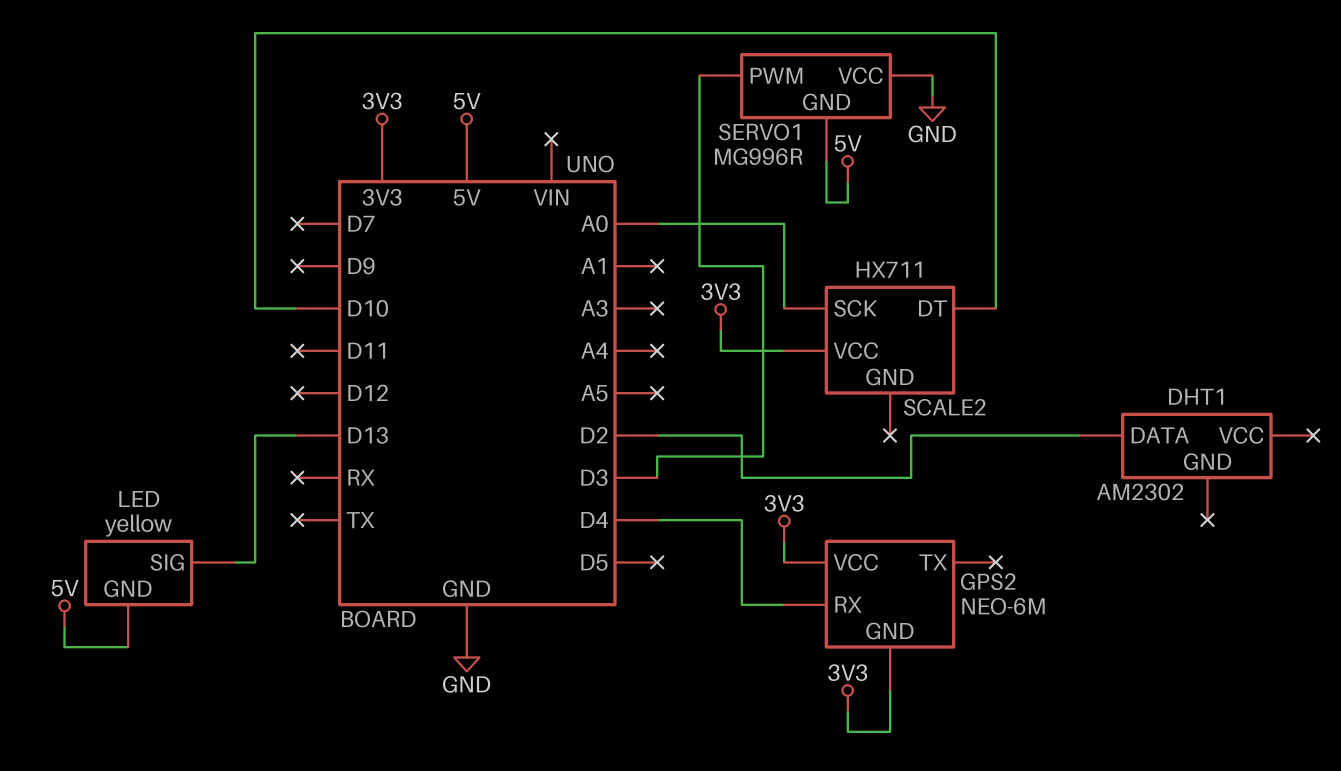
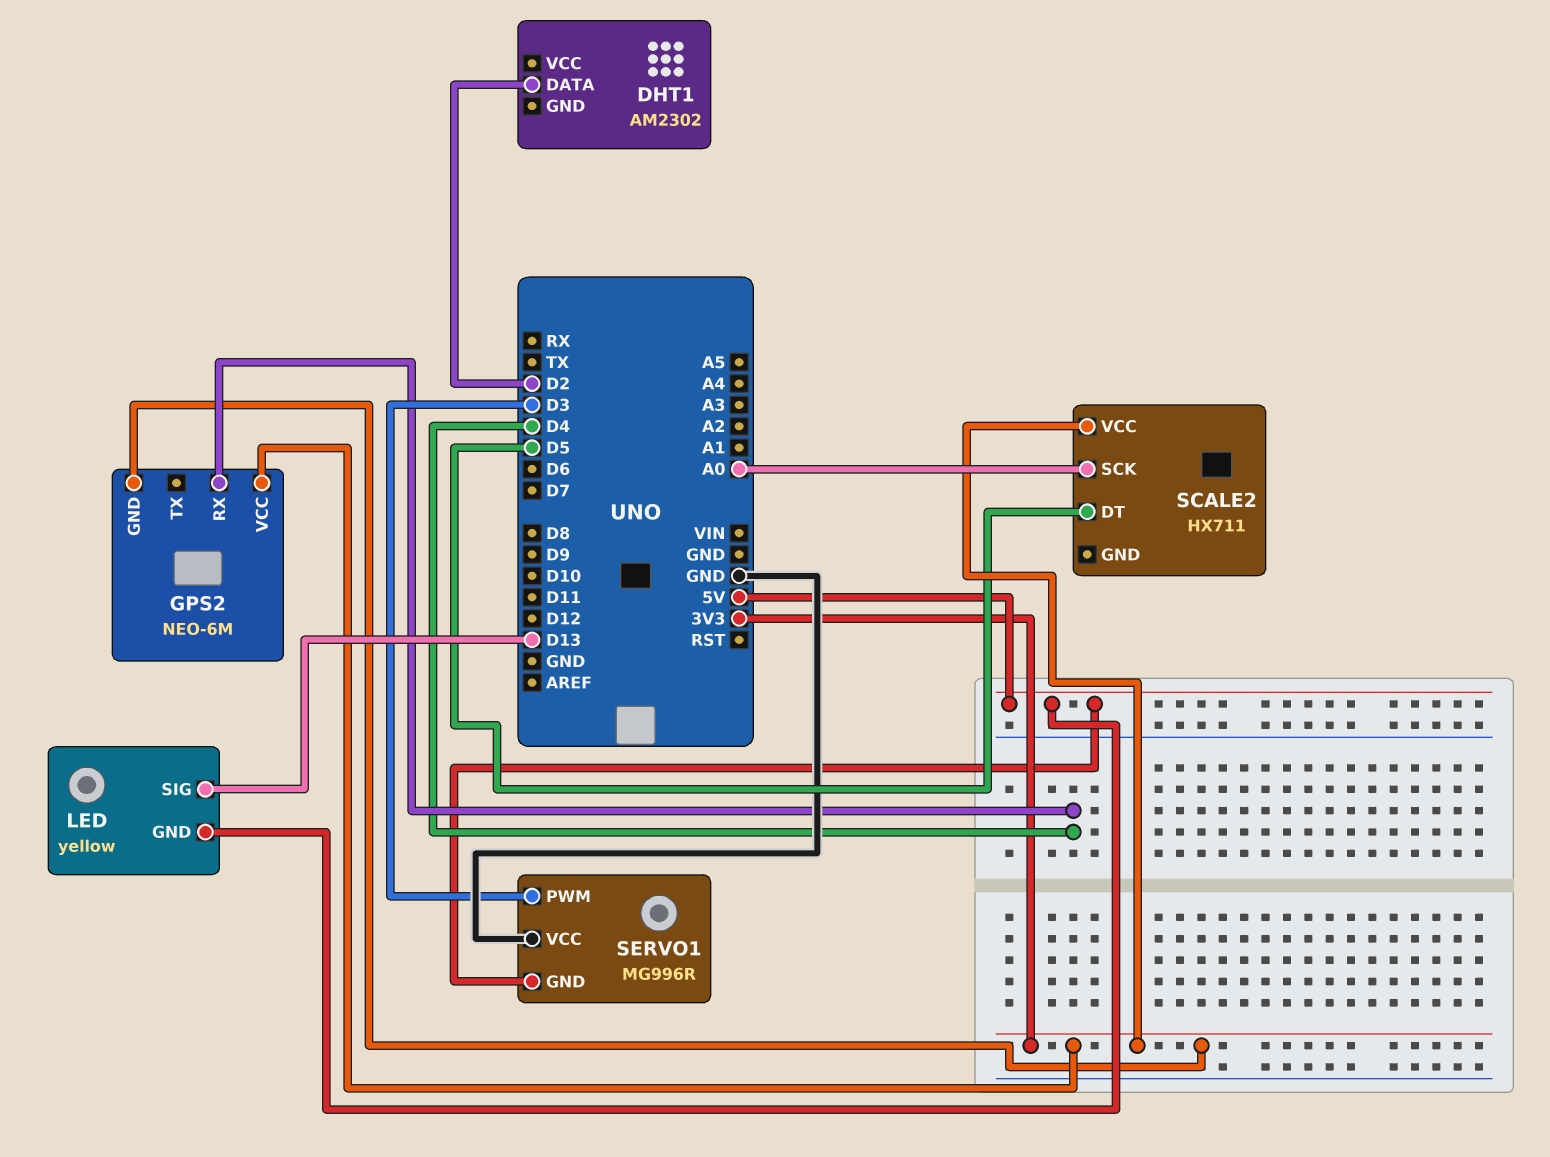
SCALE2 pin DT: D10 -> D5

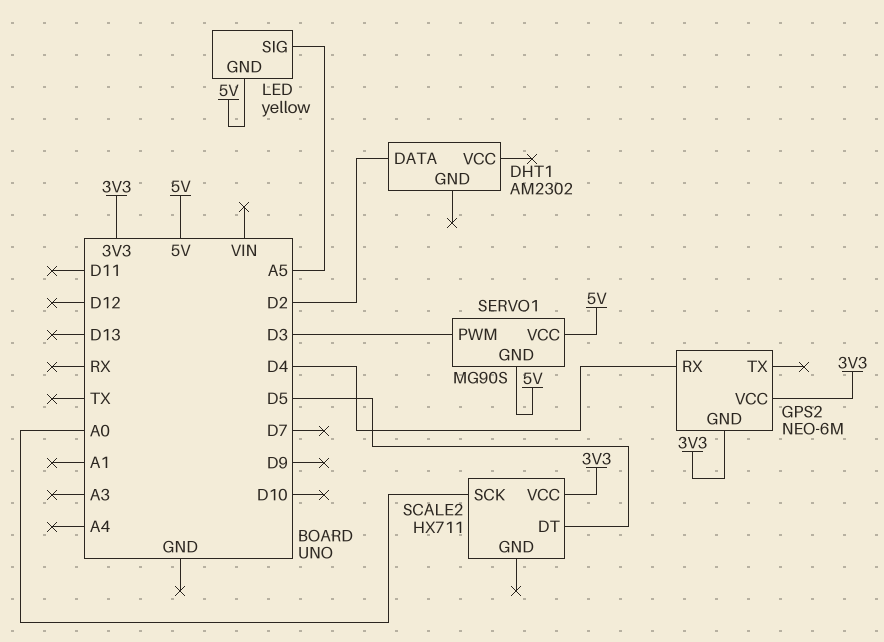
LED pin SIG: D13 -> A5
SERVO1: MG996R -> MG90S
SERVO1 pin VCC: GND -> 5V

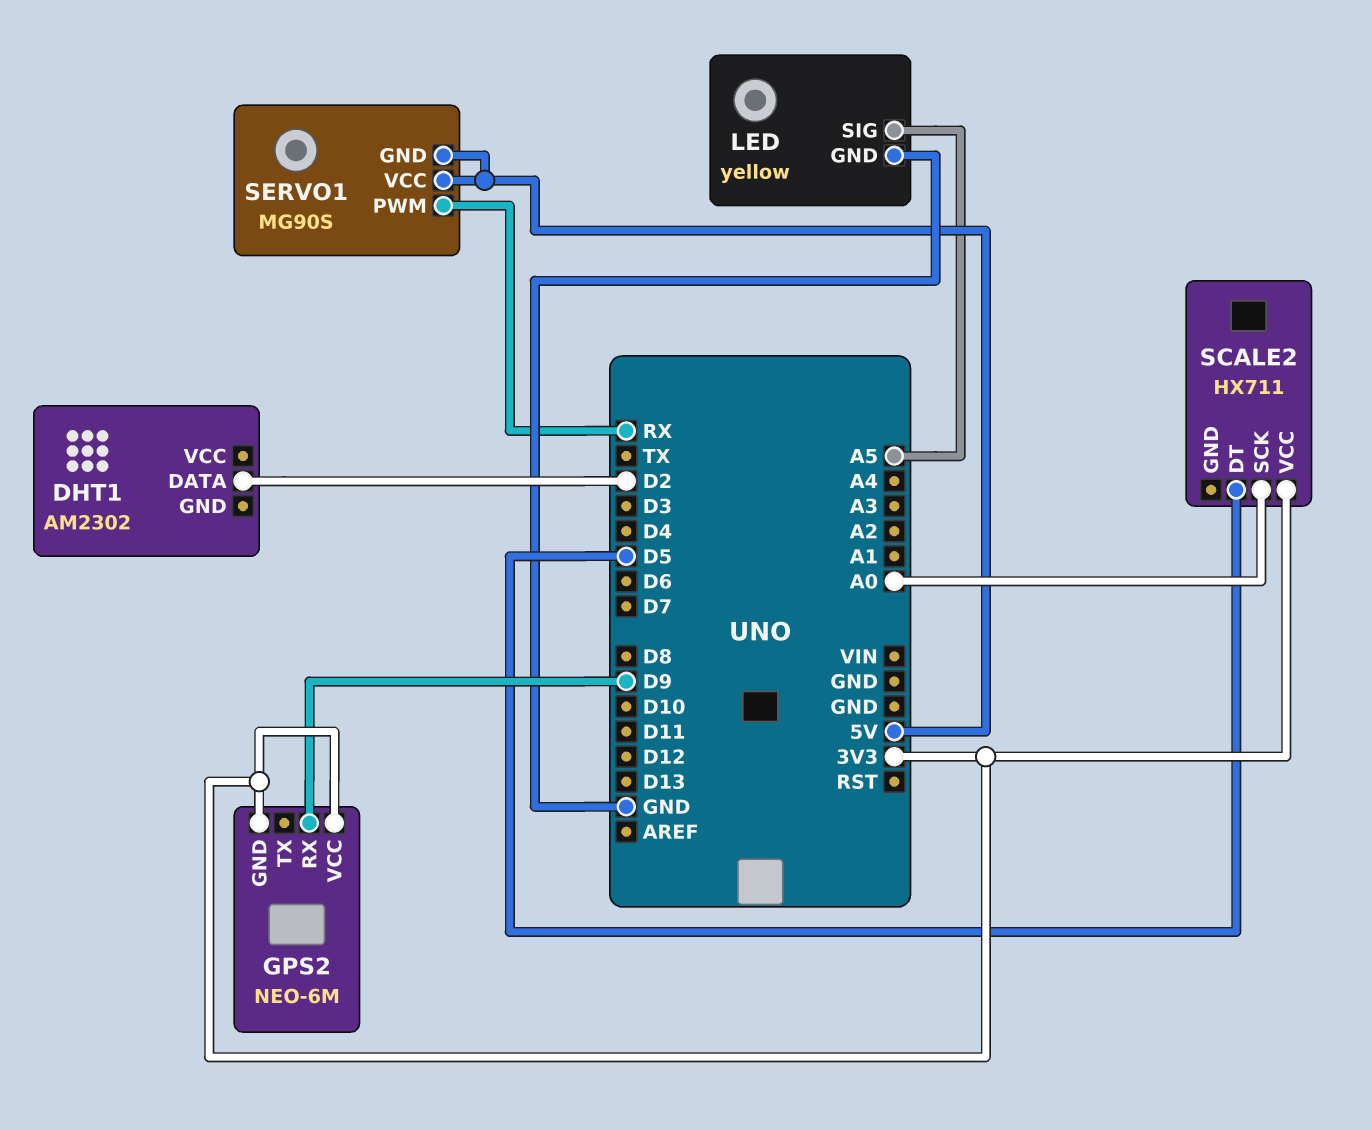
GPS2 pin RX: D4 -> D9
LED pin GND: 5V -> GND
SERVO1 pin PWM: D3 -> RX

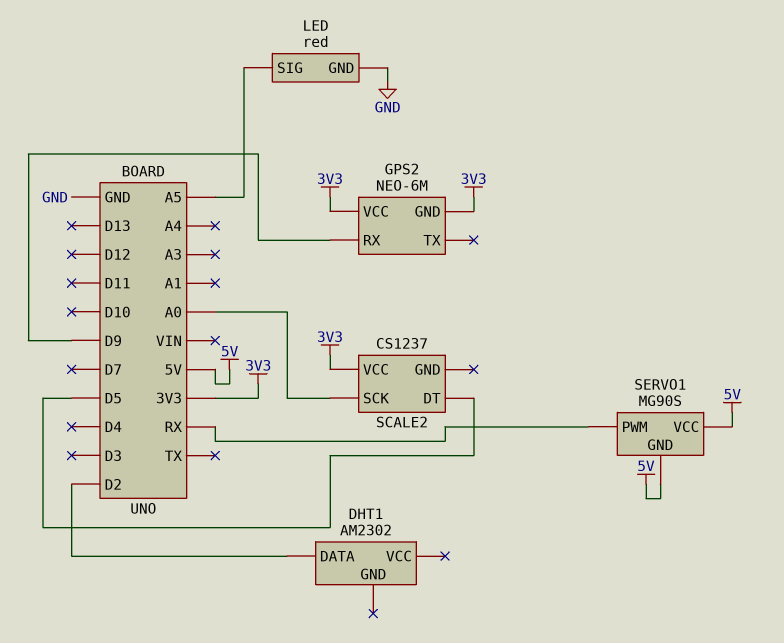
LED: yellow -> red
SCALE2: HX711 -> CS1237

